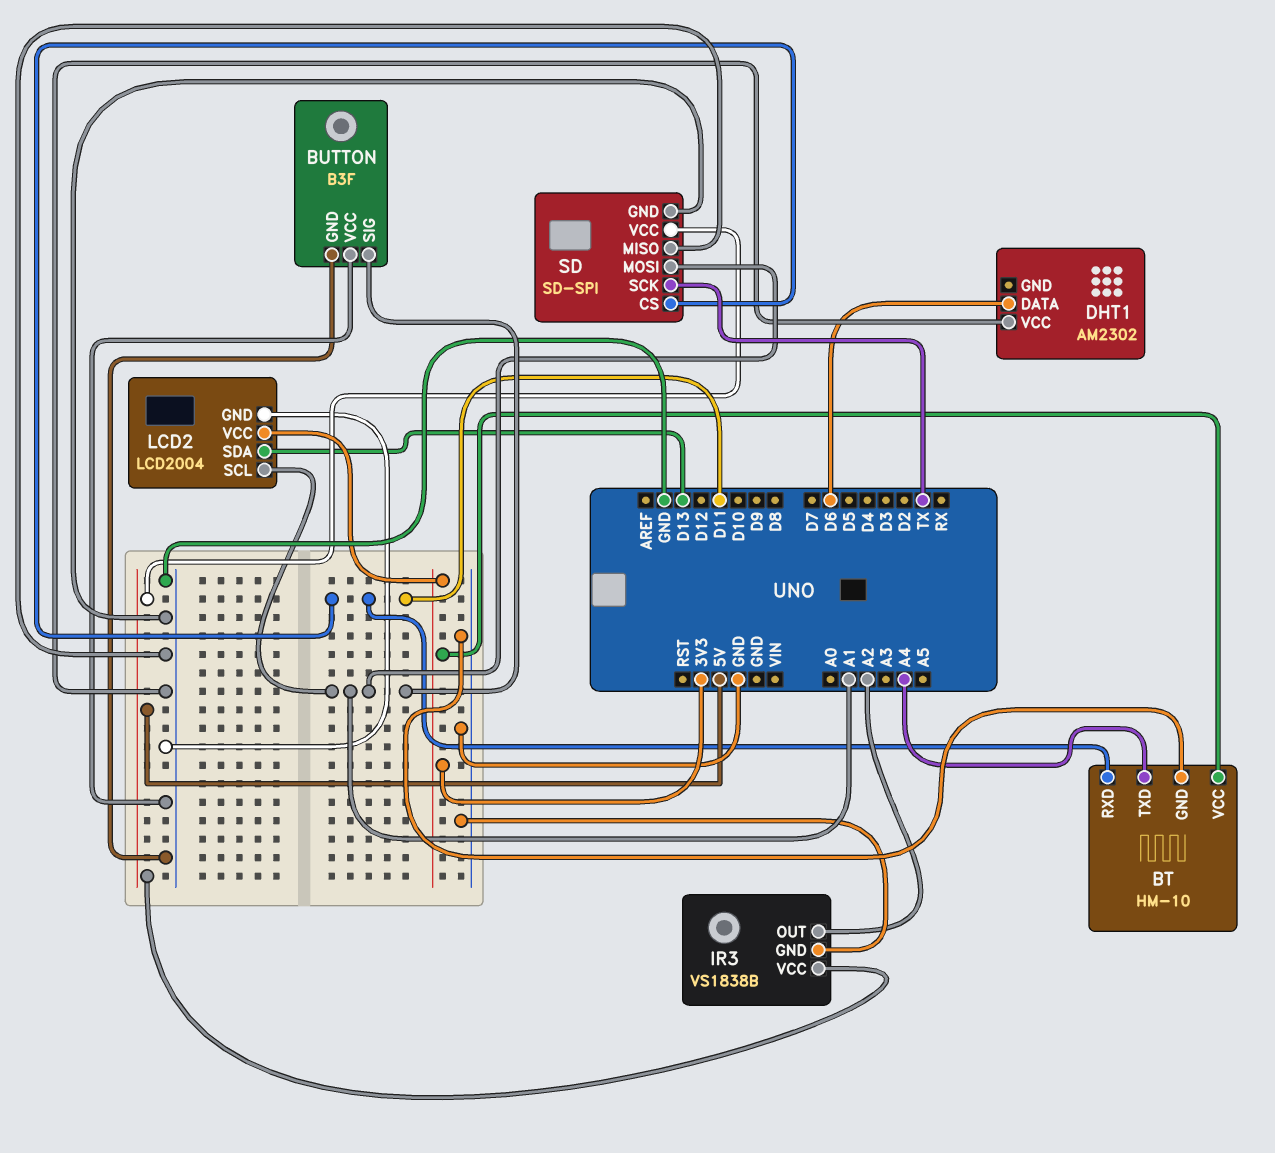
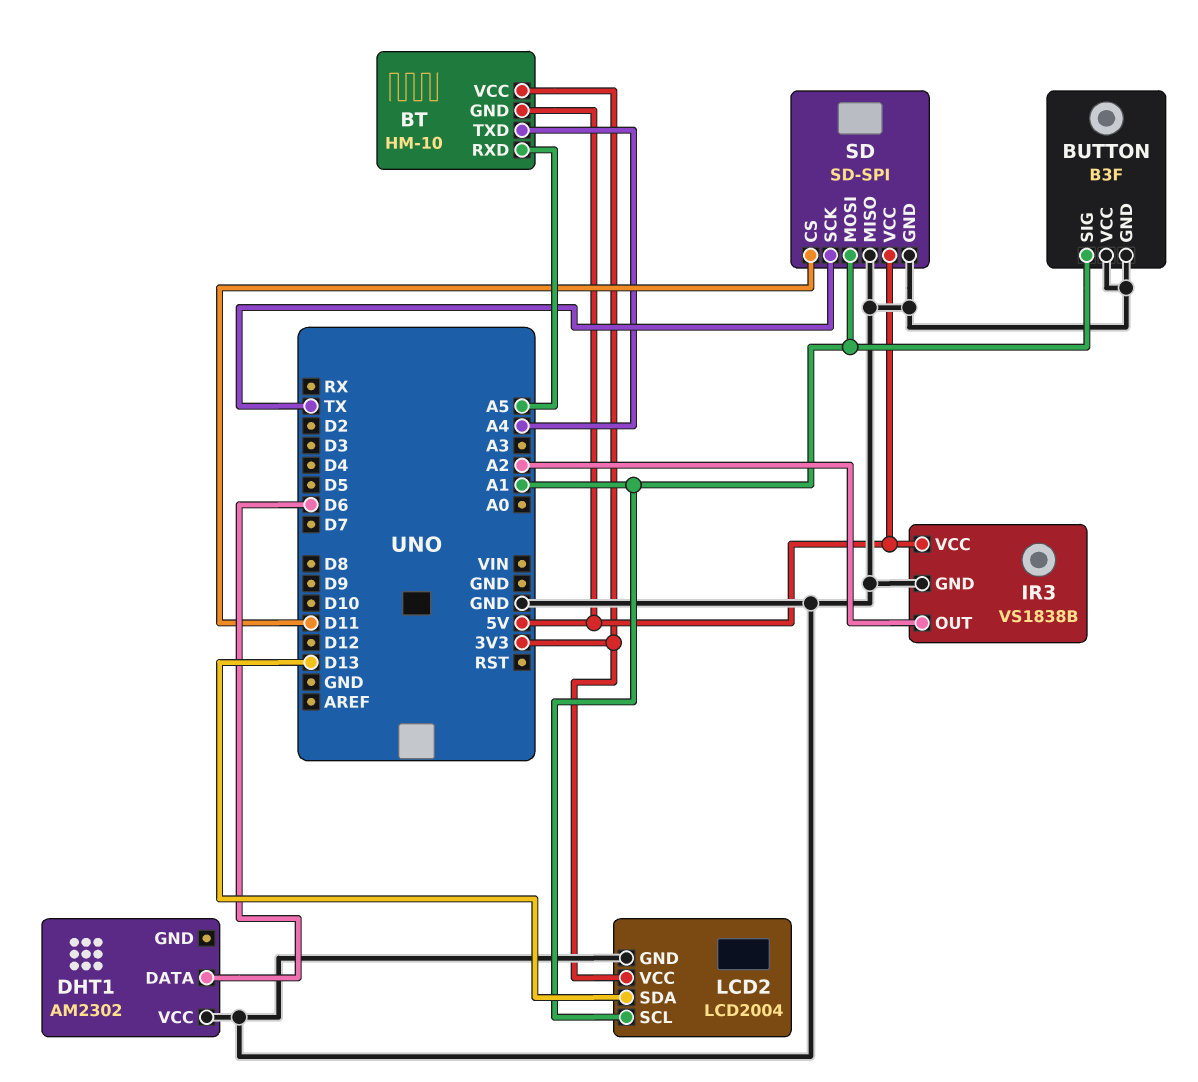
BT pin GND: GND -> 5V
BT pin RXD: D11 -> A5

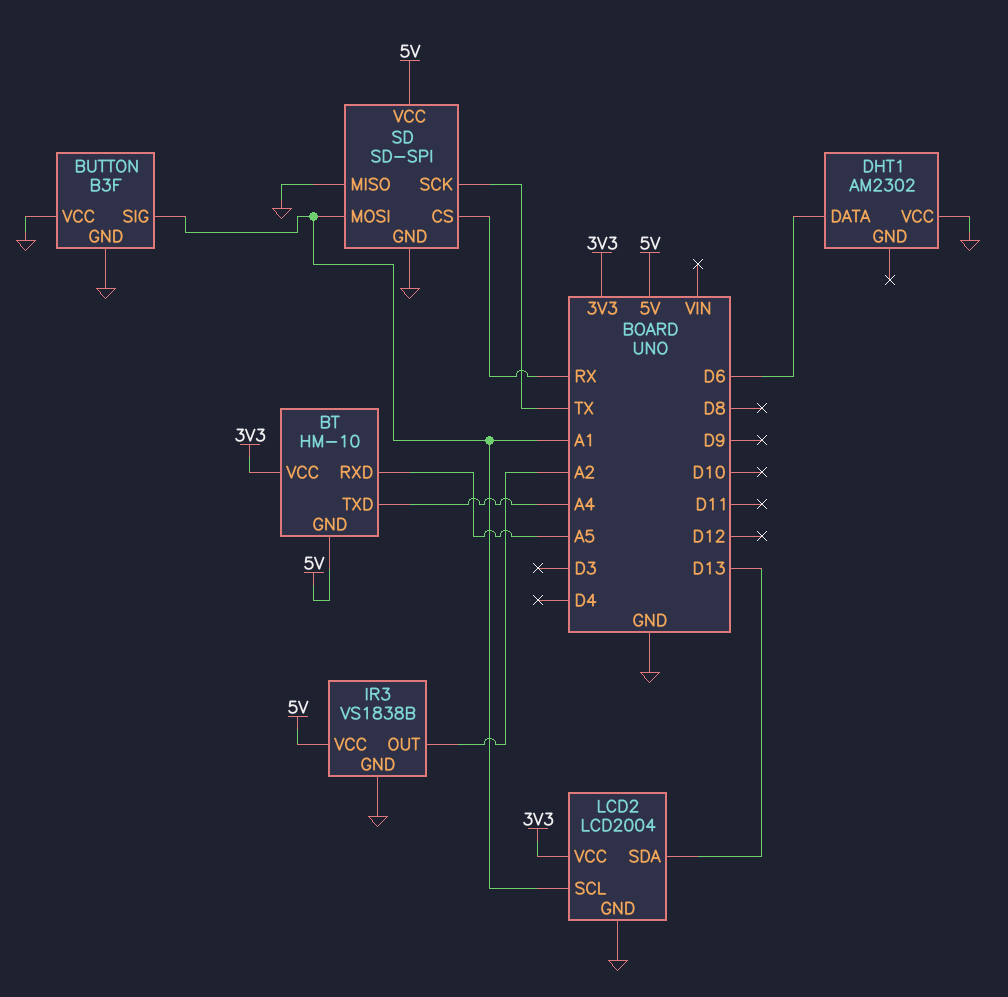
SD pin CS: D11 -> RX

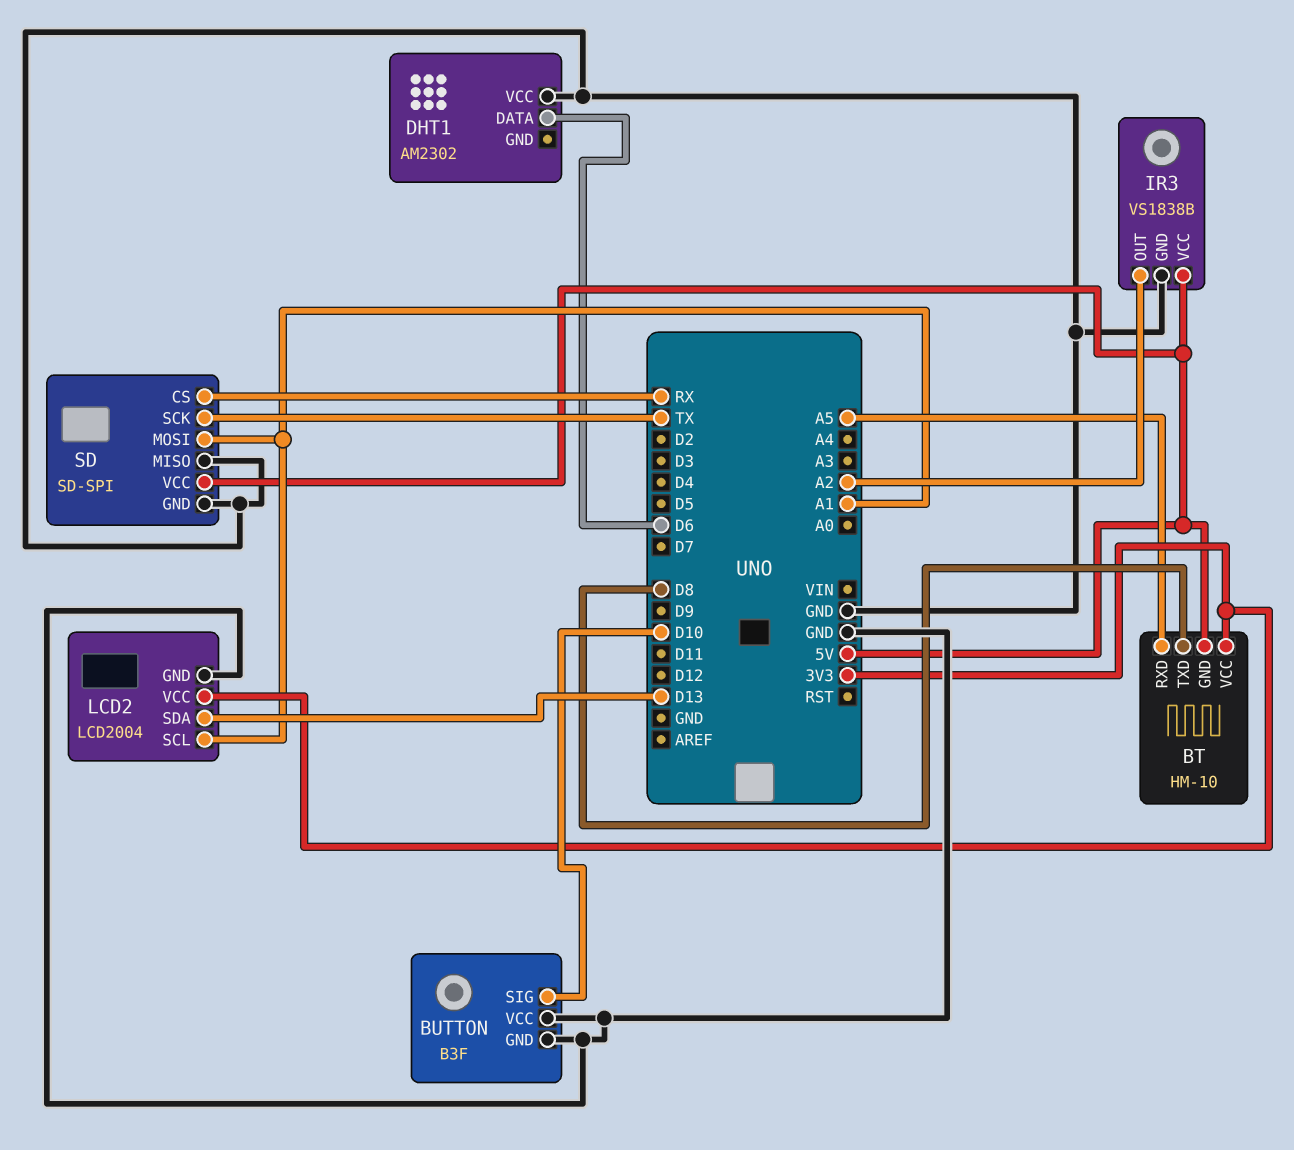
BT pin TXD: A4 -> D8
BUTTON pin SIG: A1 -> D10

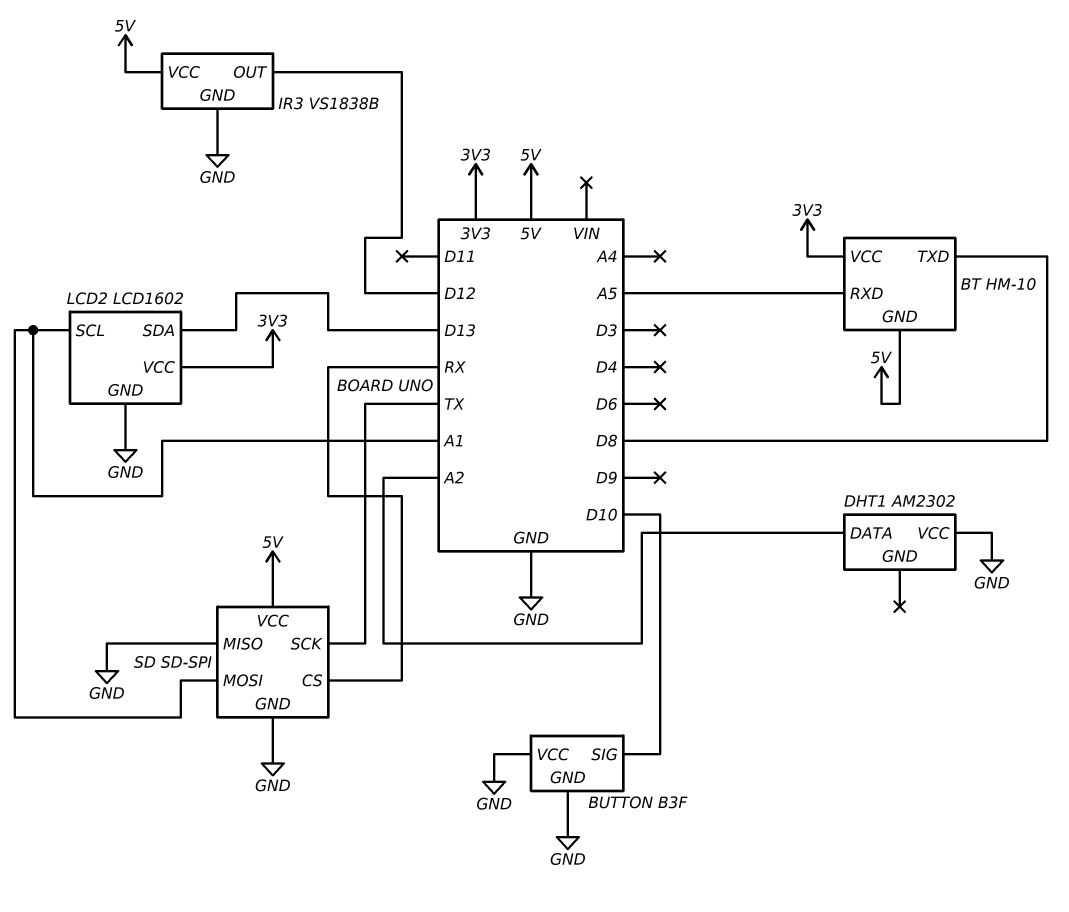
DHT1 pin DATA: D6 -> A2
IR3 pin OUT: A2 -> D12
LCD2: LCD2004 -> LCD1602

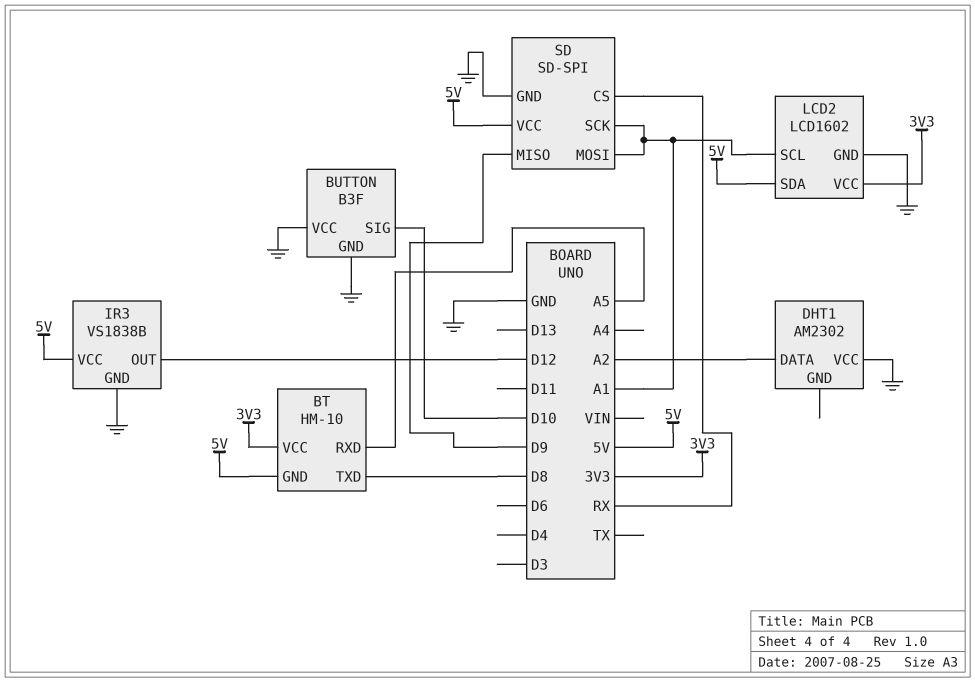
LCD2 pin SDA: D13 -> 5V
SD pin MISO: GND -> D9
SD pin SCK: TX -> A1

